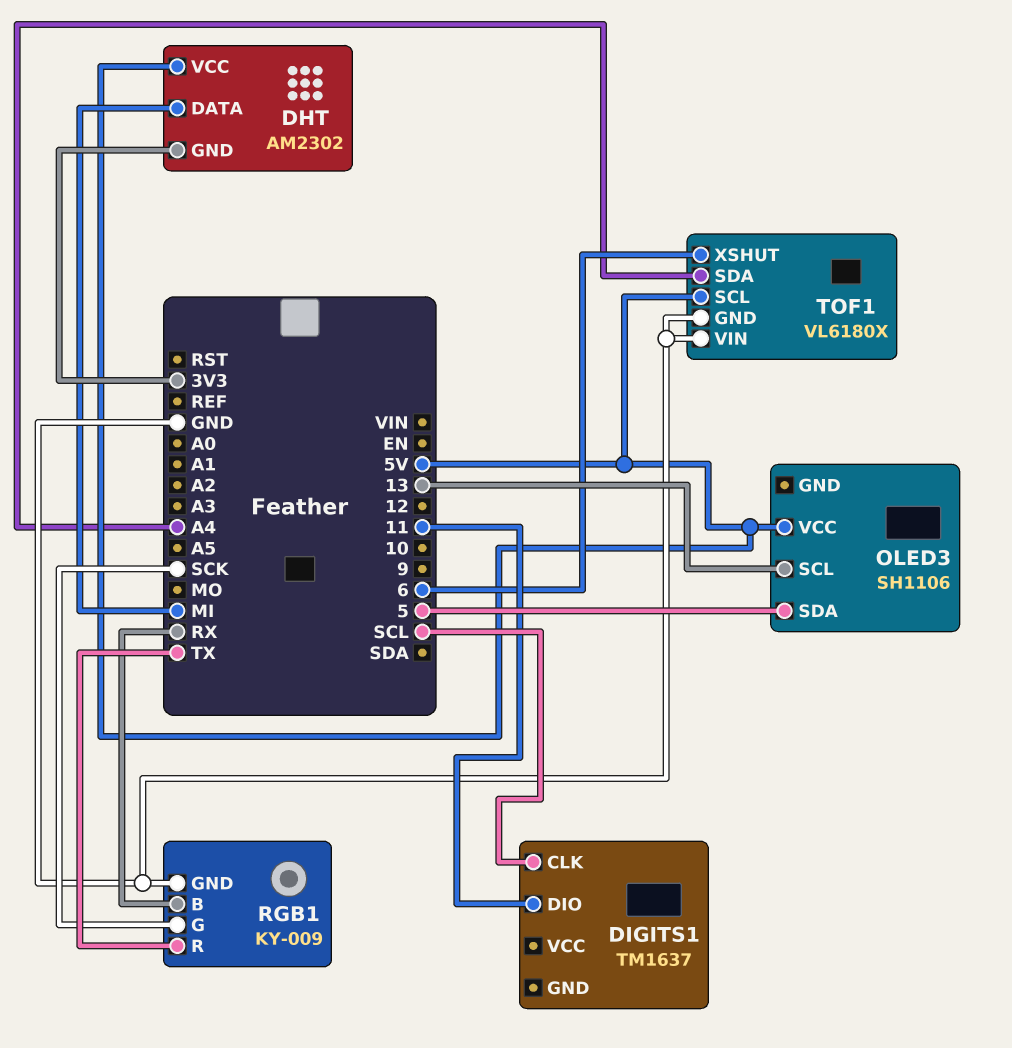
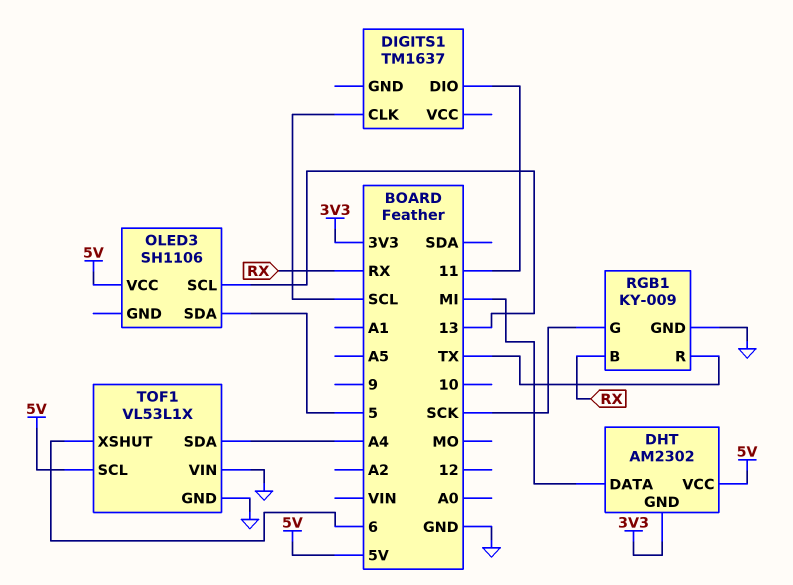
TOF1: VL6180X -> VL53L1X

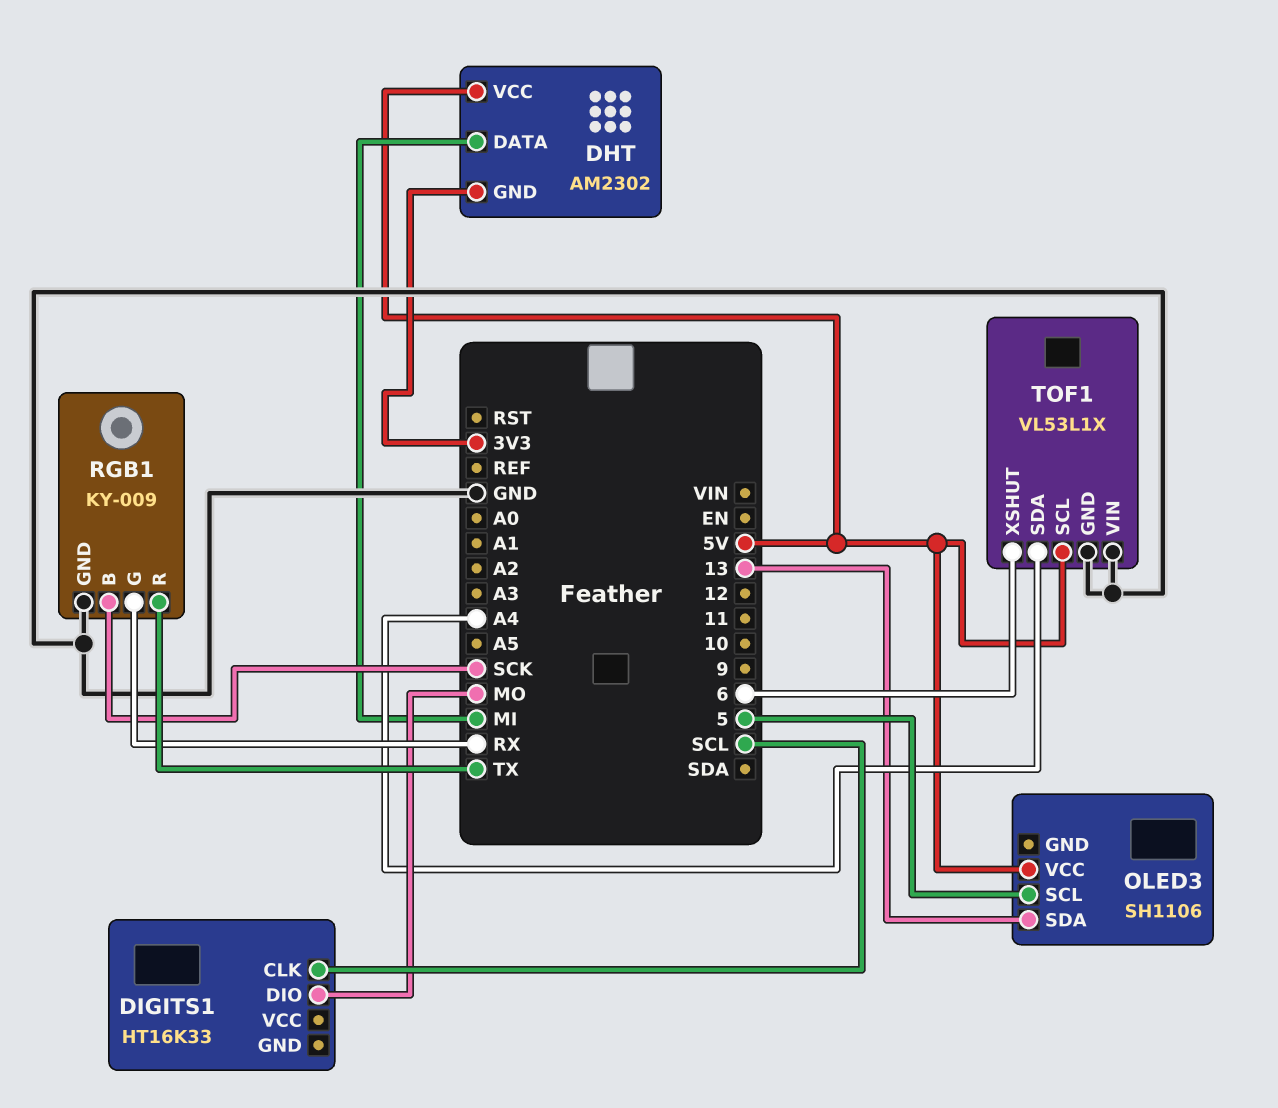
DIGITS1: TM1637 -> HT16K33
DIGITS1 pin DIO: 11 -> MO
OLED3 pin SCL: 13 -> 5
OLED3 pin SDA: 5 -> 13
RGB1 pin B: RX -> SCK
RGB1 pin G: SCK -> RX

